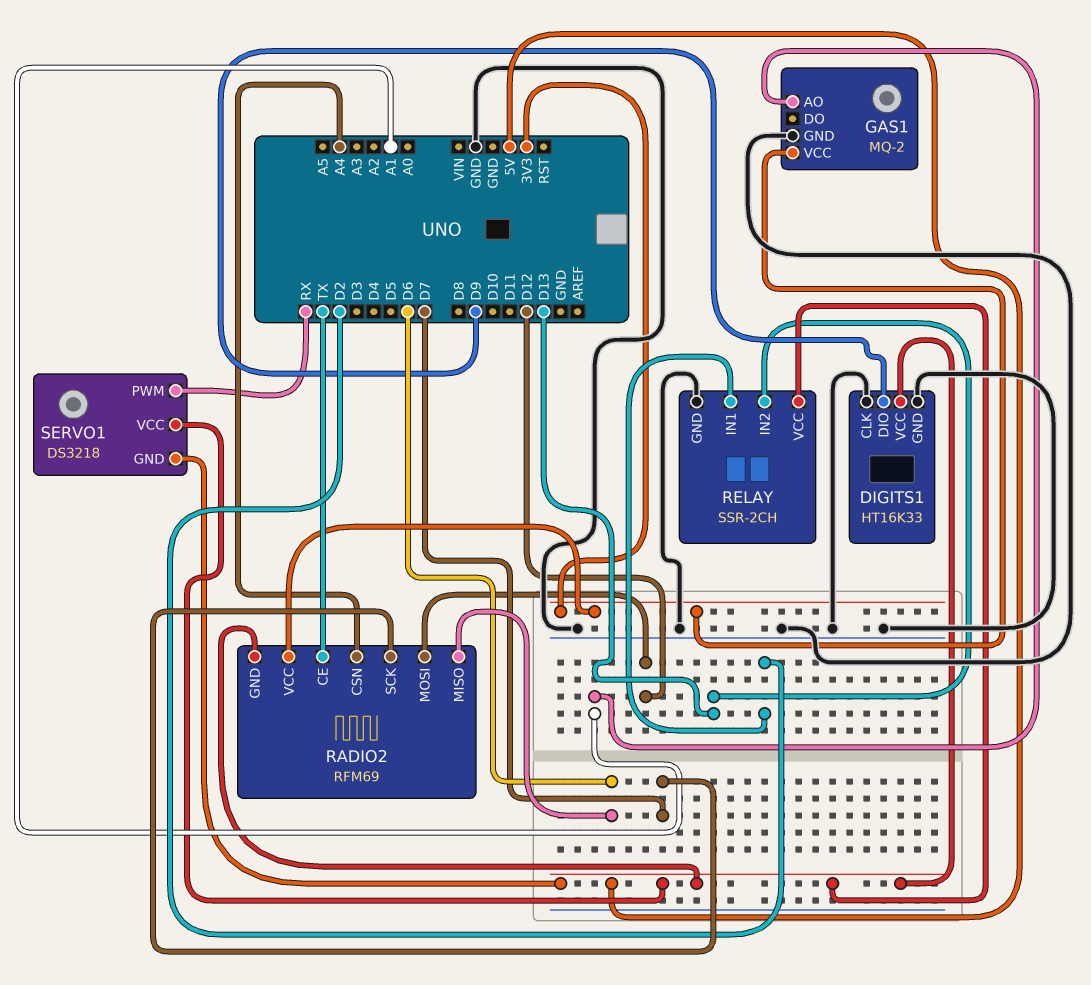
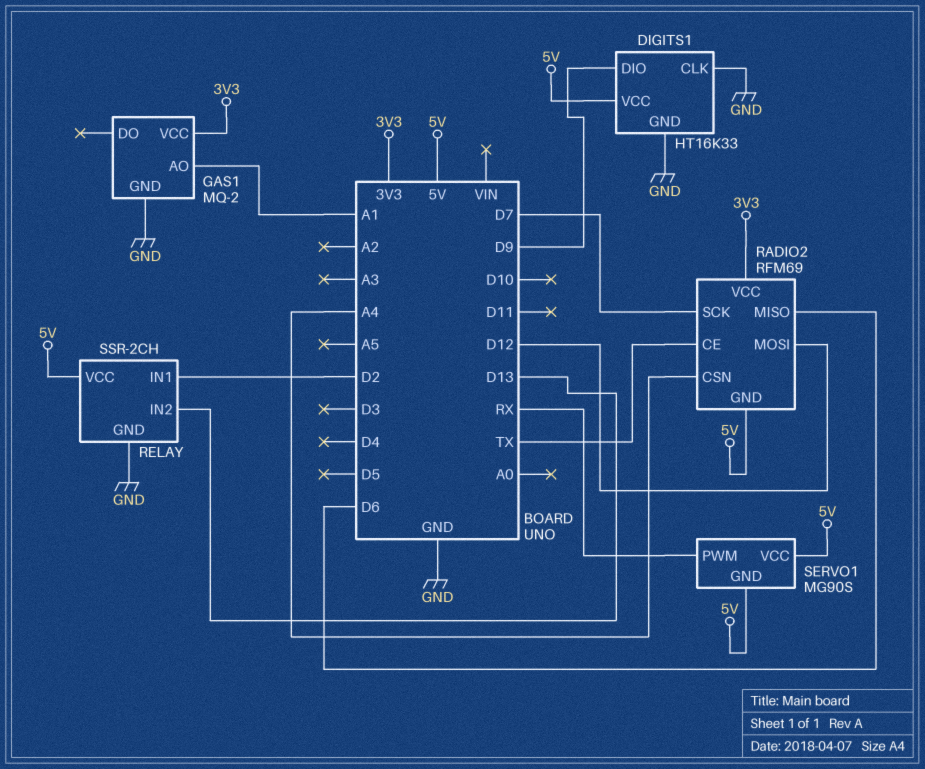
SERVO1: DS3218 -> MG90S

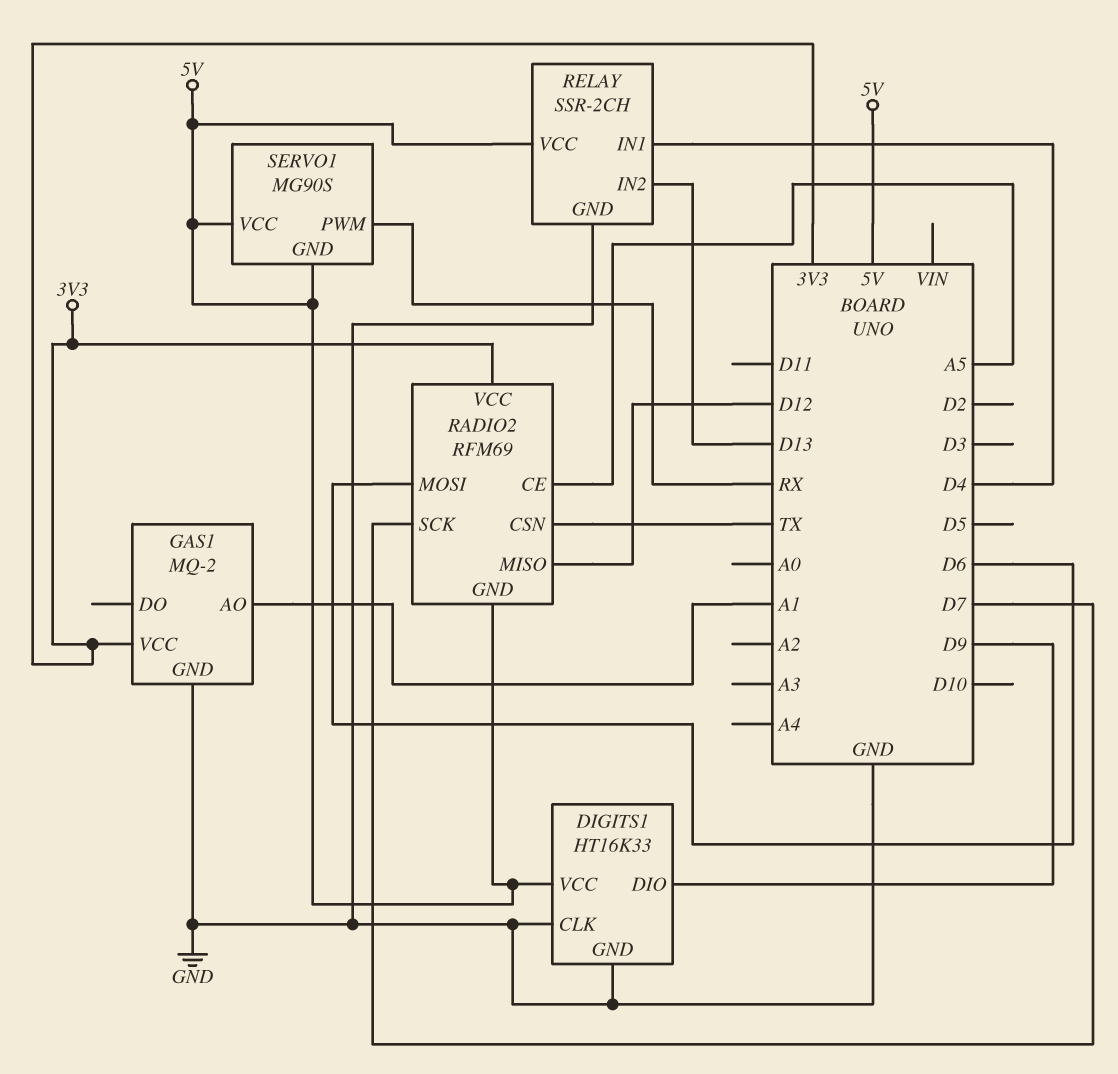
RADIO2 pin CE: TX -> A5
RADIO2 pin CSN: A4 -> TX
RADIO2 pin MISO: D6 -> D12
RADIO2 pin MOSI: D12 -> D6
RELAY pin IN1: D2 -> D4

